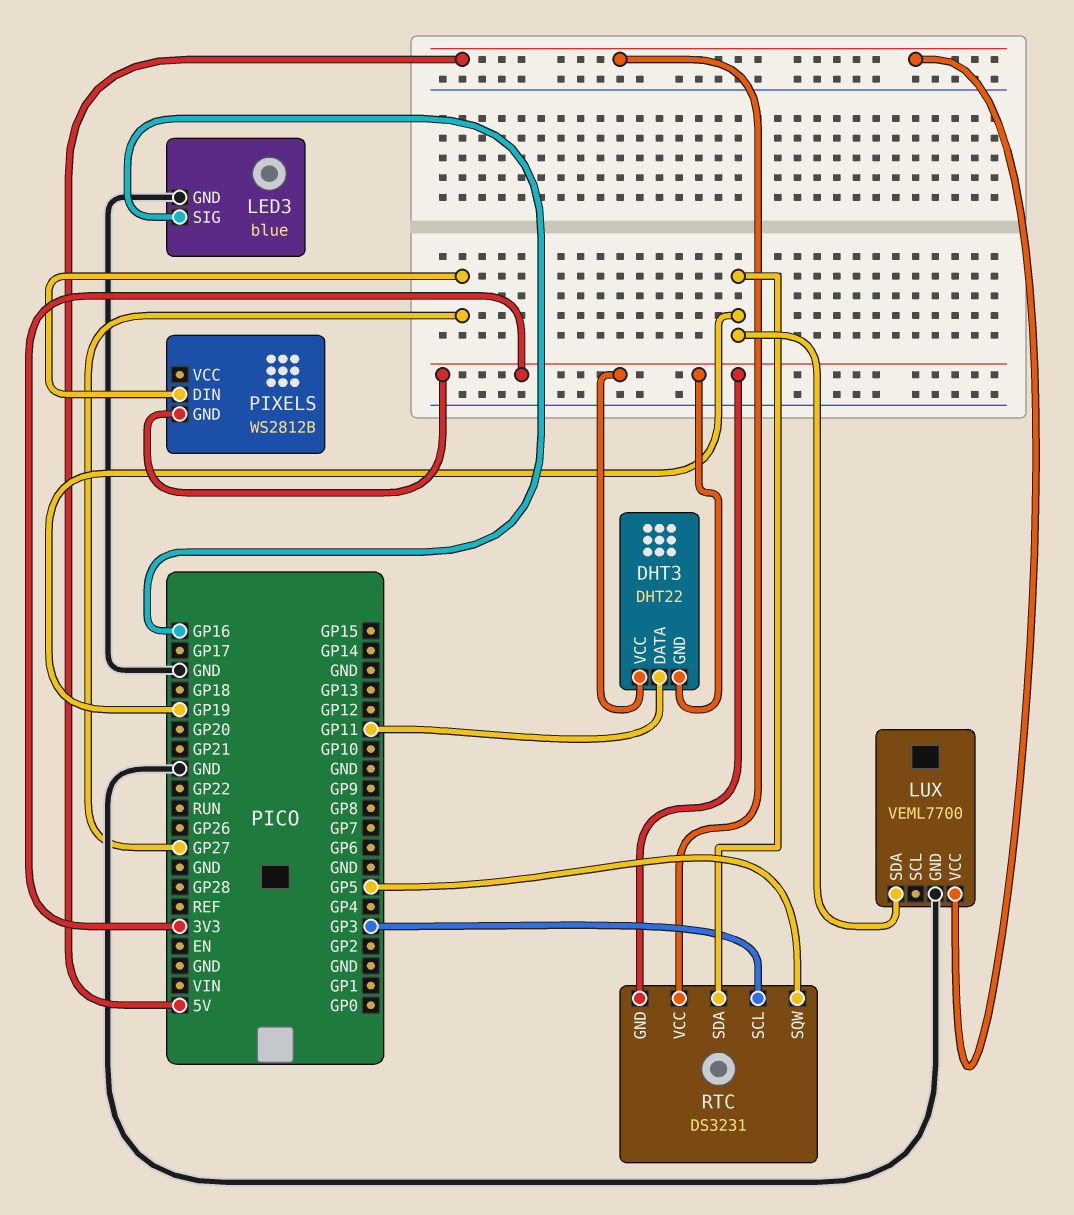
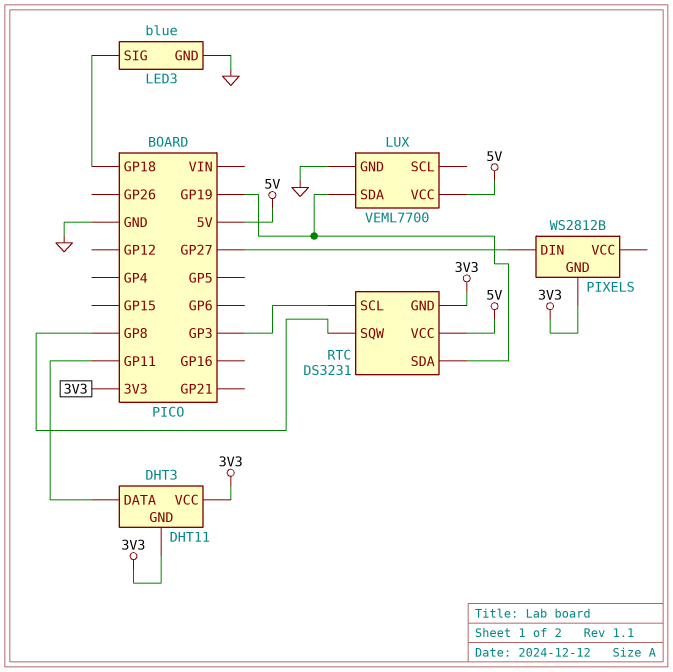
DHT3: DHT22 -> DHT11
LED3 pin SIG: GP16 -> GP18
RTC pin SQW: GP5 -> GP8

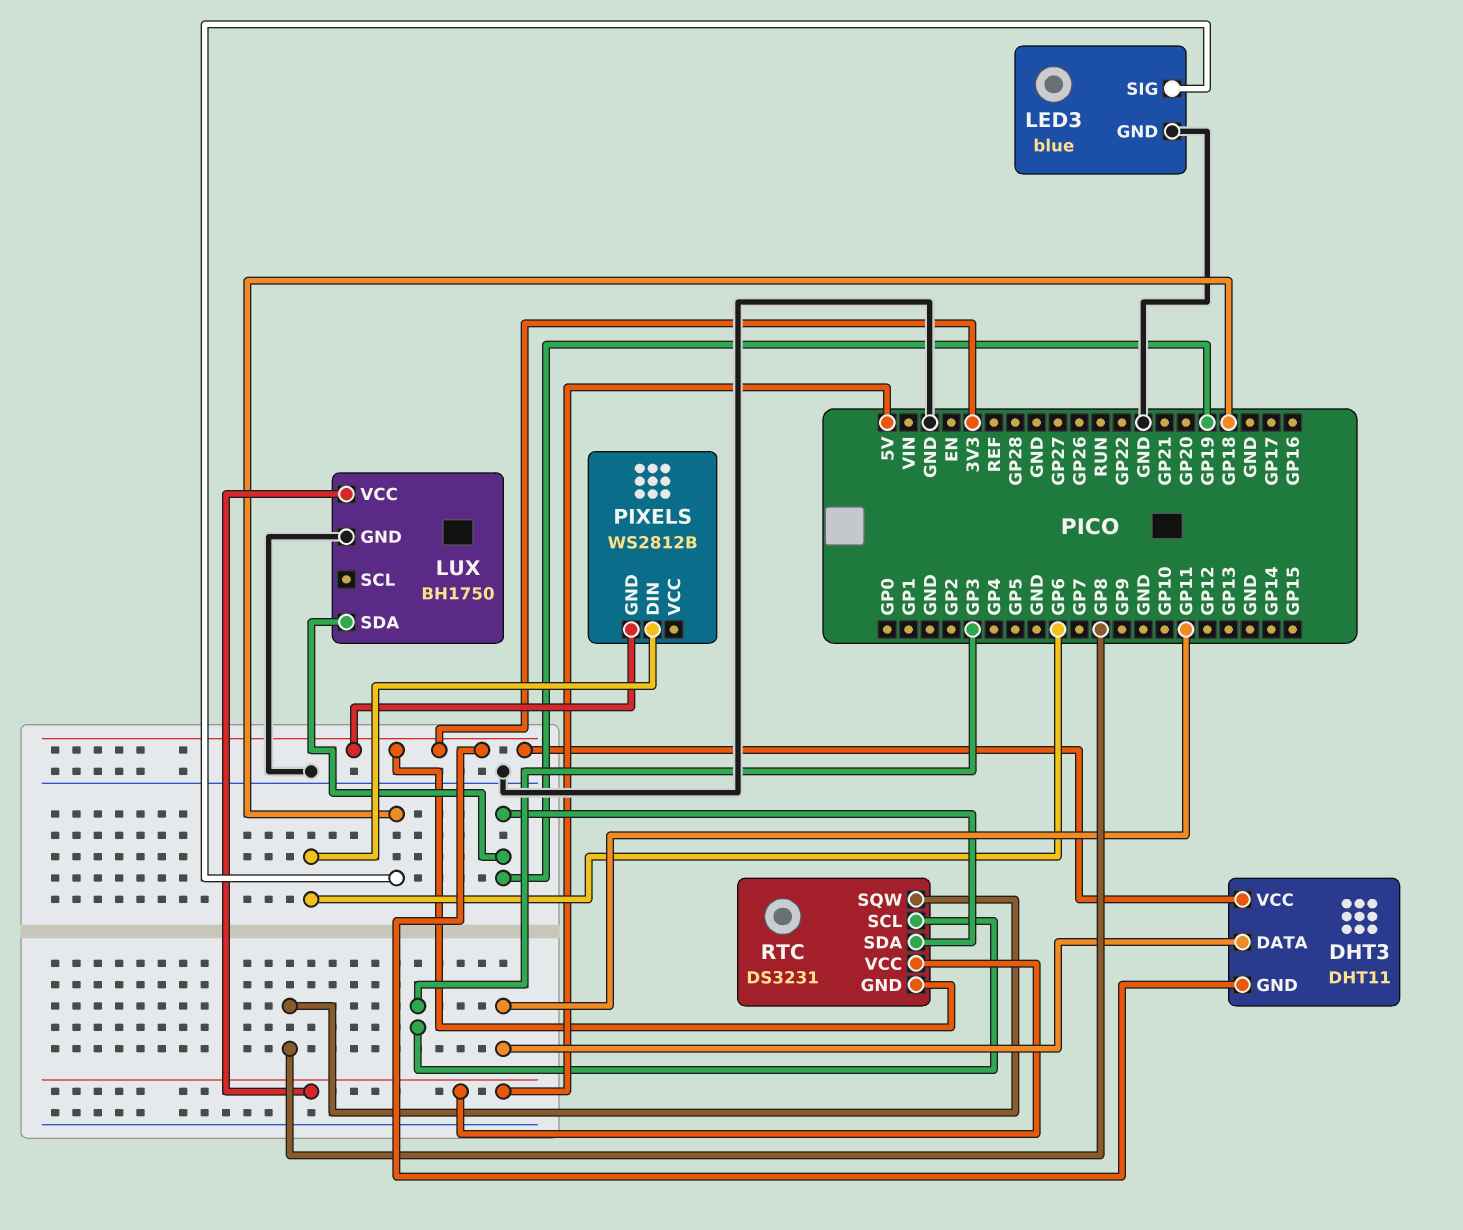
LUX: VEML7700 -> BH1750
PIXELS pin DIN: GP27 -> GP6

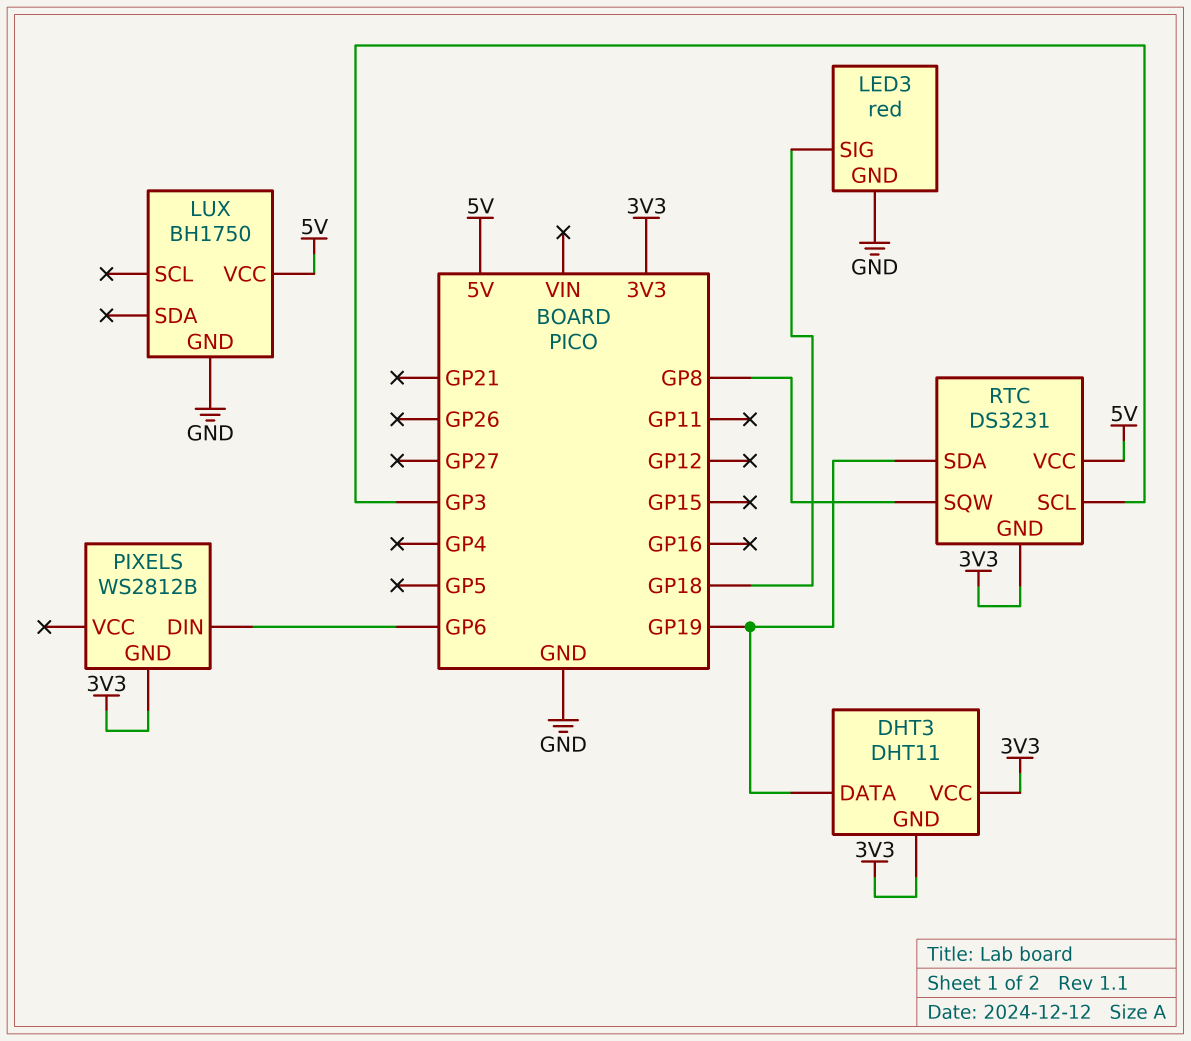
DHT3 pin DATA: GP11 -> GP19
LED3: blue -> red
LUX pin SDA: GP19 -> none

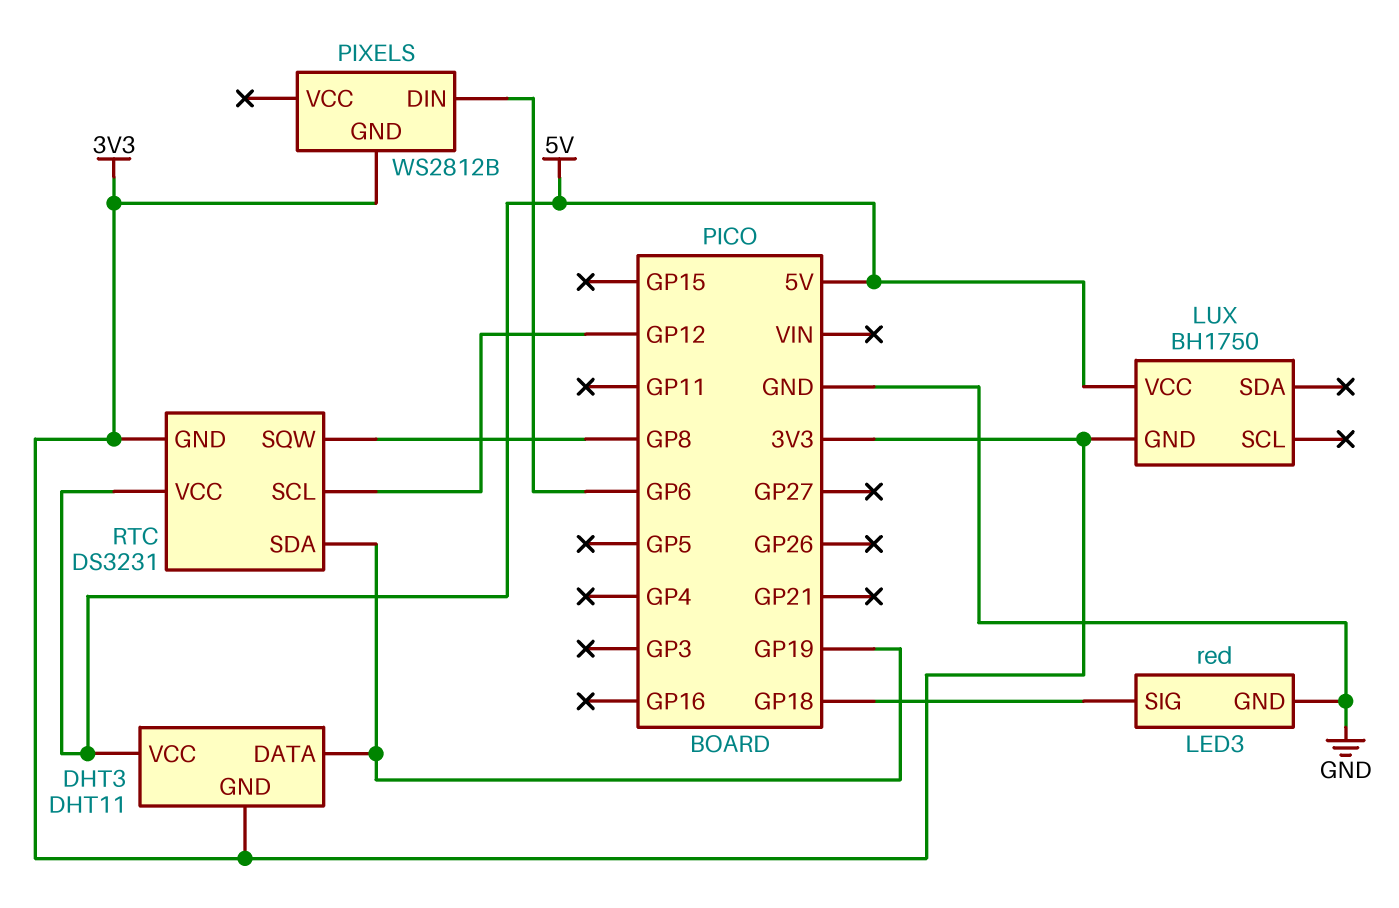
DHT3 pin VCC: 3V3 -> 5V
LUX pin GND: GND -> 3V3
RTC pin SCL: GP3 -> GP12

